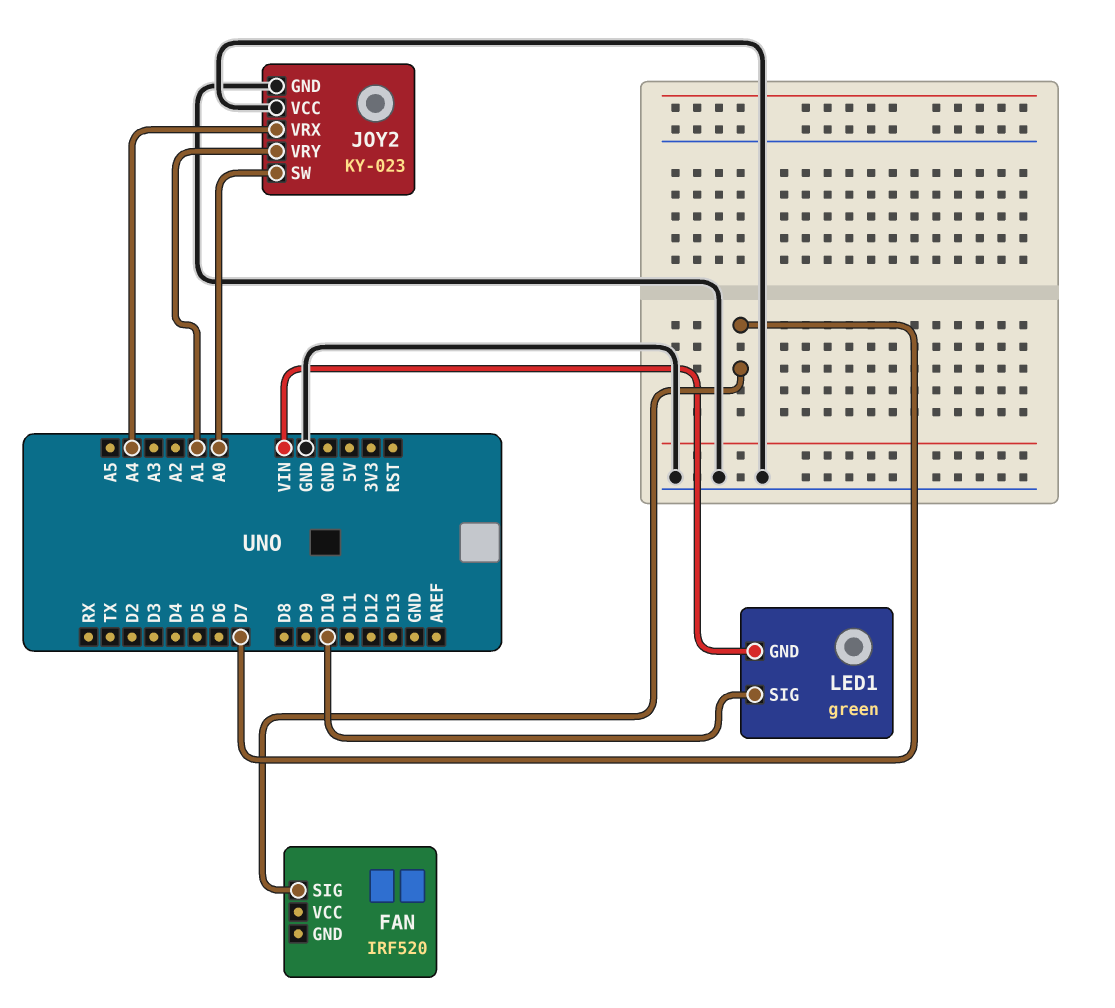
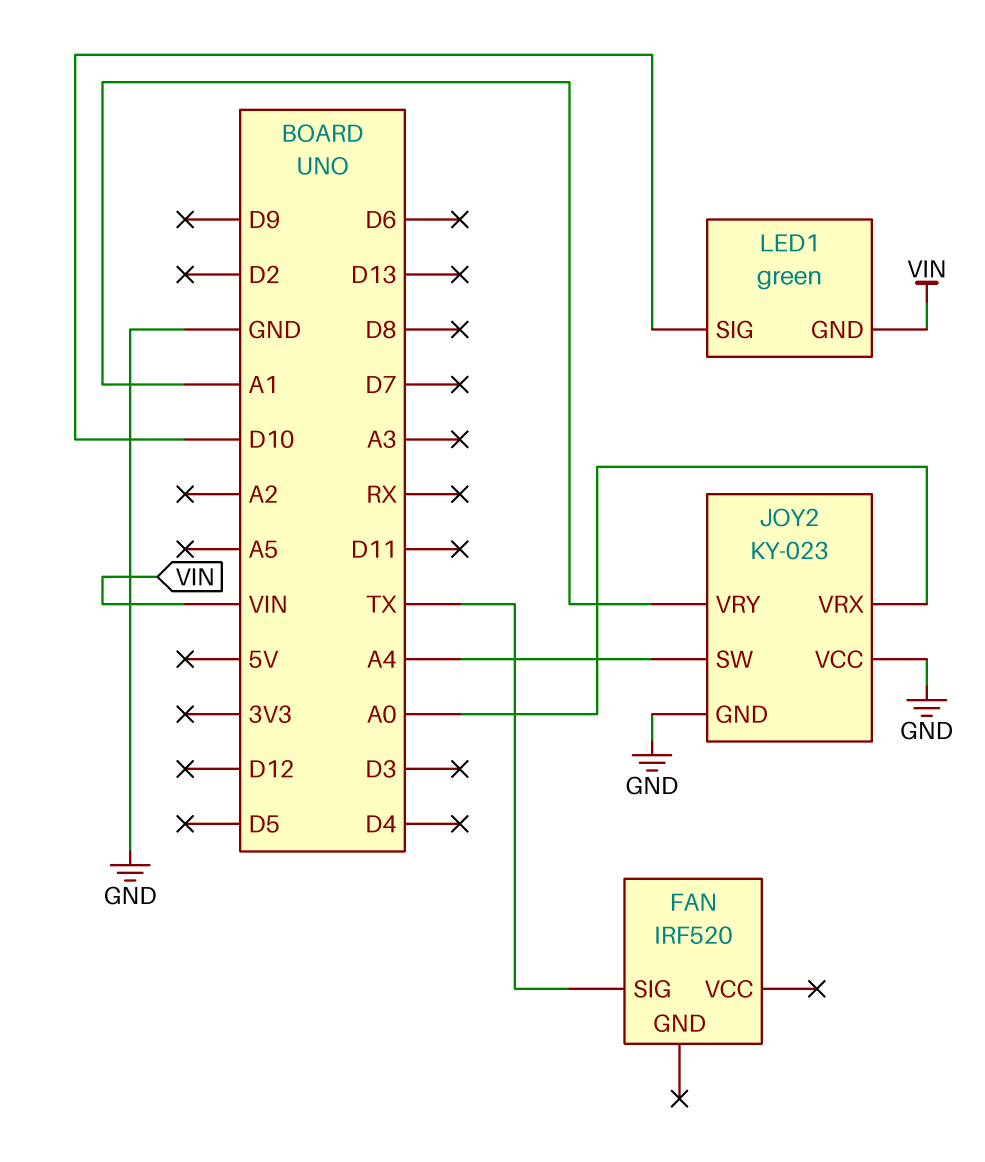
FAN pin SIG: D7 -> TX
JOY2 pin SW: A0 -> A4
JOY2 pin VRX: A4 -> A0

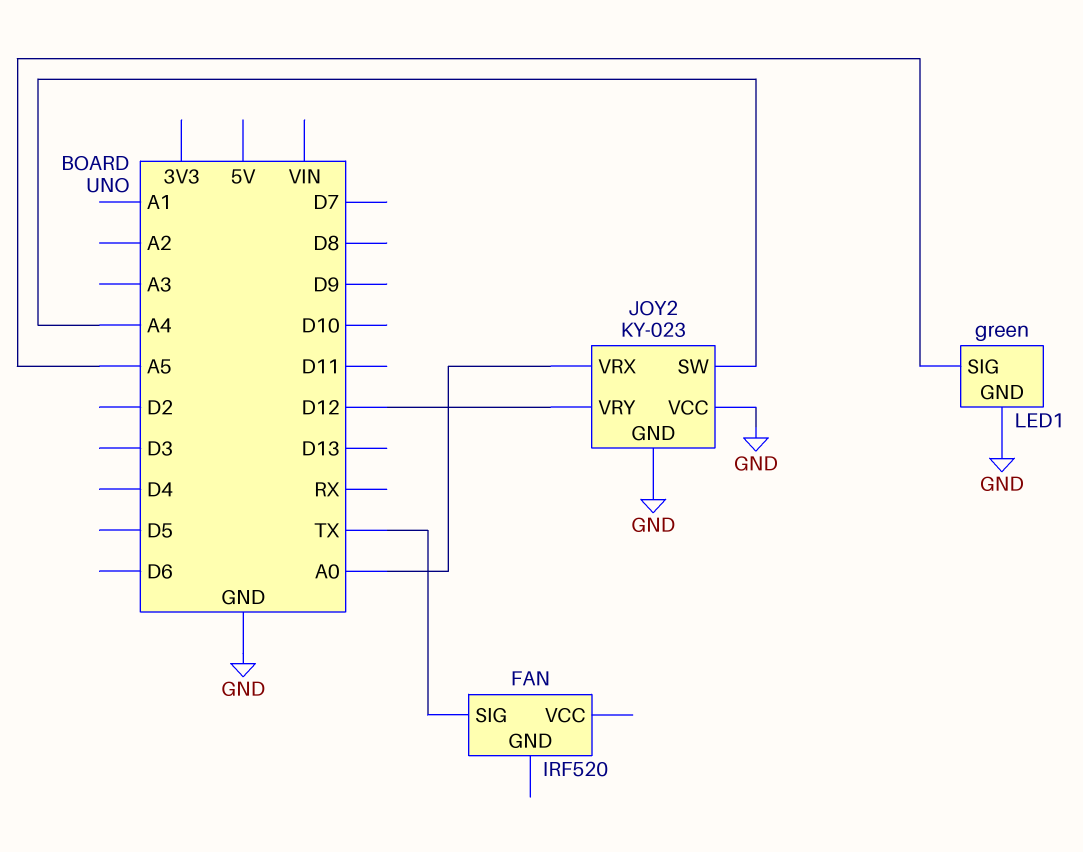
JOY2 pin VRY: A1 -> D12
LED1 pin GND: VIN -> GND
LED1 pin SIG: D10 -> A5

